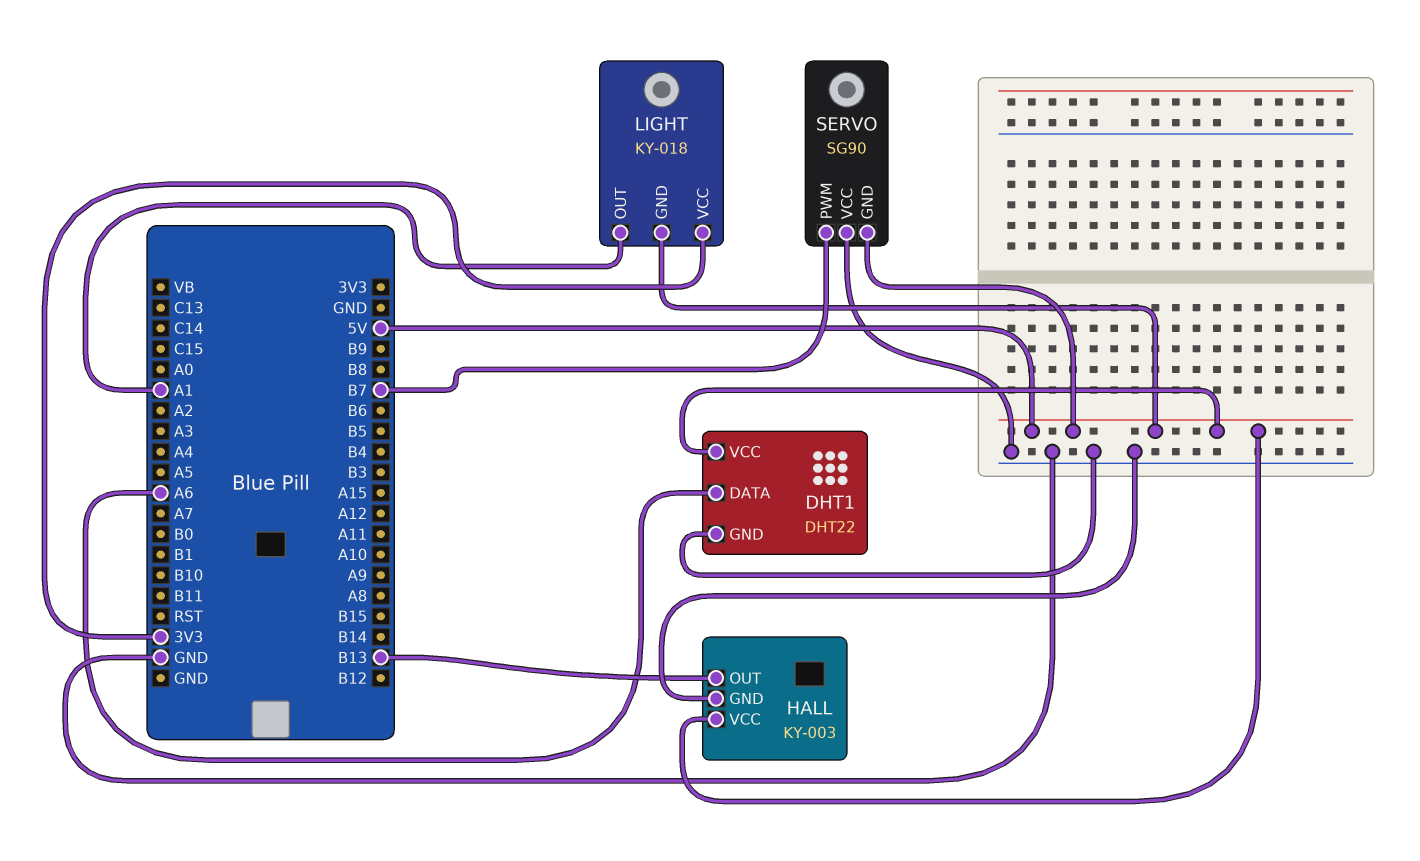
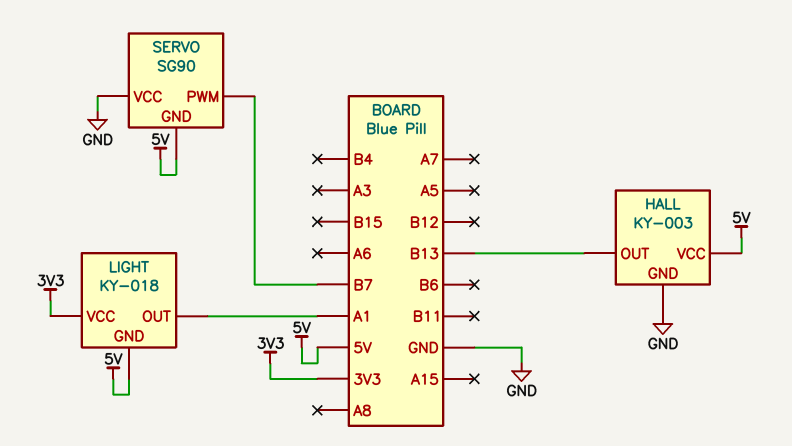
DHT1: DHT22 -> none
DHT1 pin DATA: A6 -> none
DHT1 pin GND: GND -> none
DHT1 pin VCC: 5V -> none

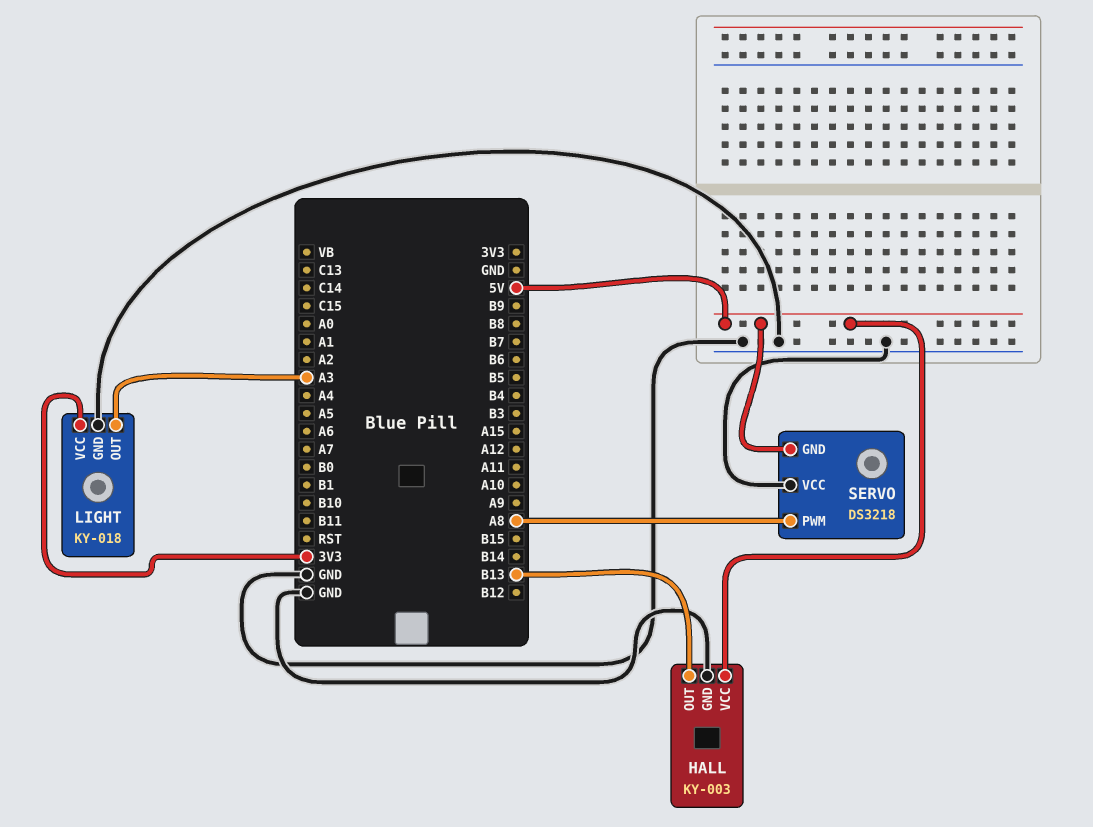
LIGHT pin GND: 5V -> GND
LIGHT pin OUT: A1 -> A3
SERVO: SG90 -> DS3218
SERVO pin PWM: B7 -> A8

